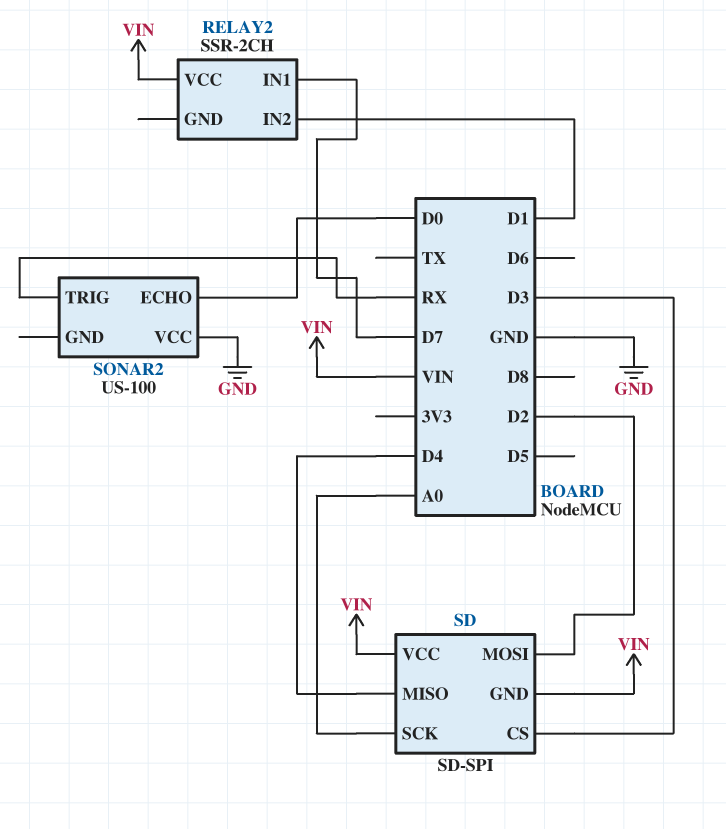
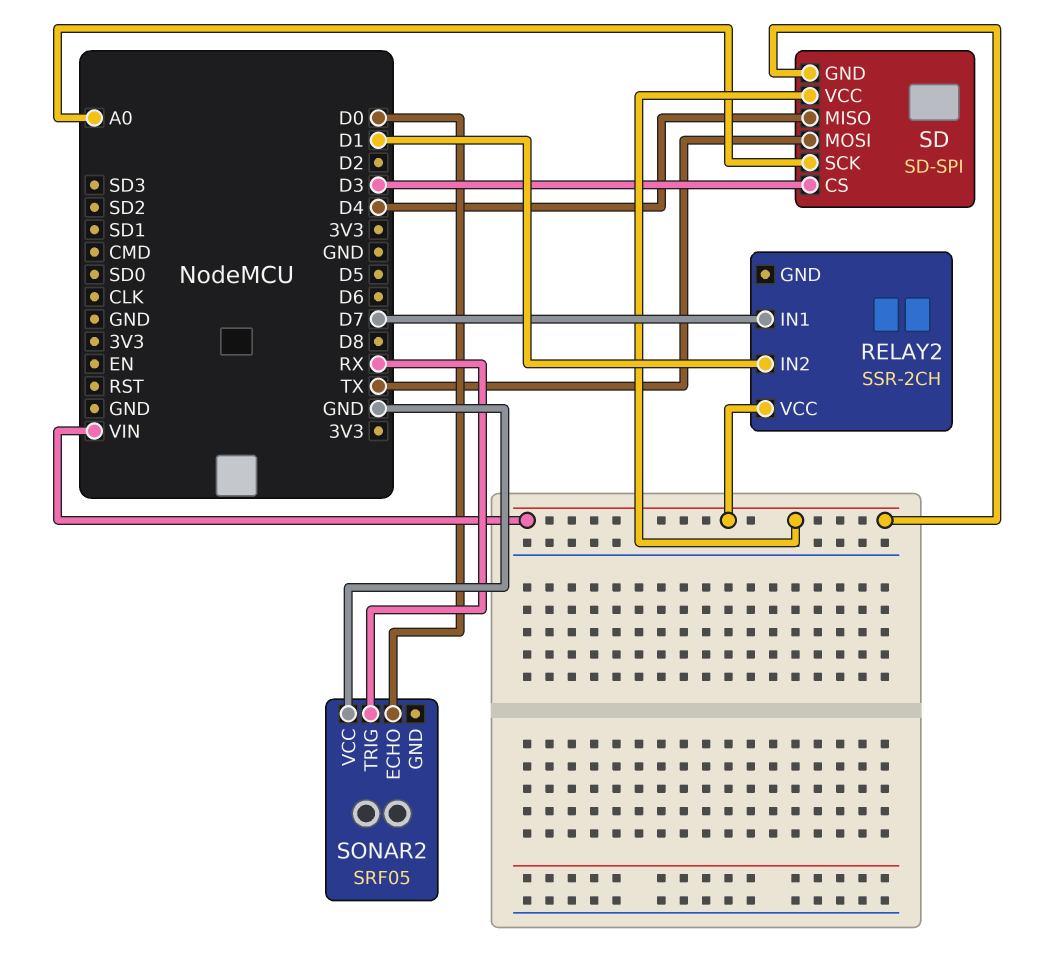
SD pin MOSI: D2 -> TX
SONAR2: US-100 -> SRF05

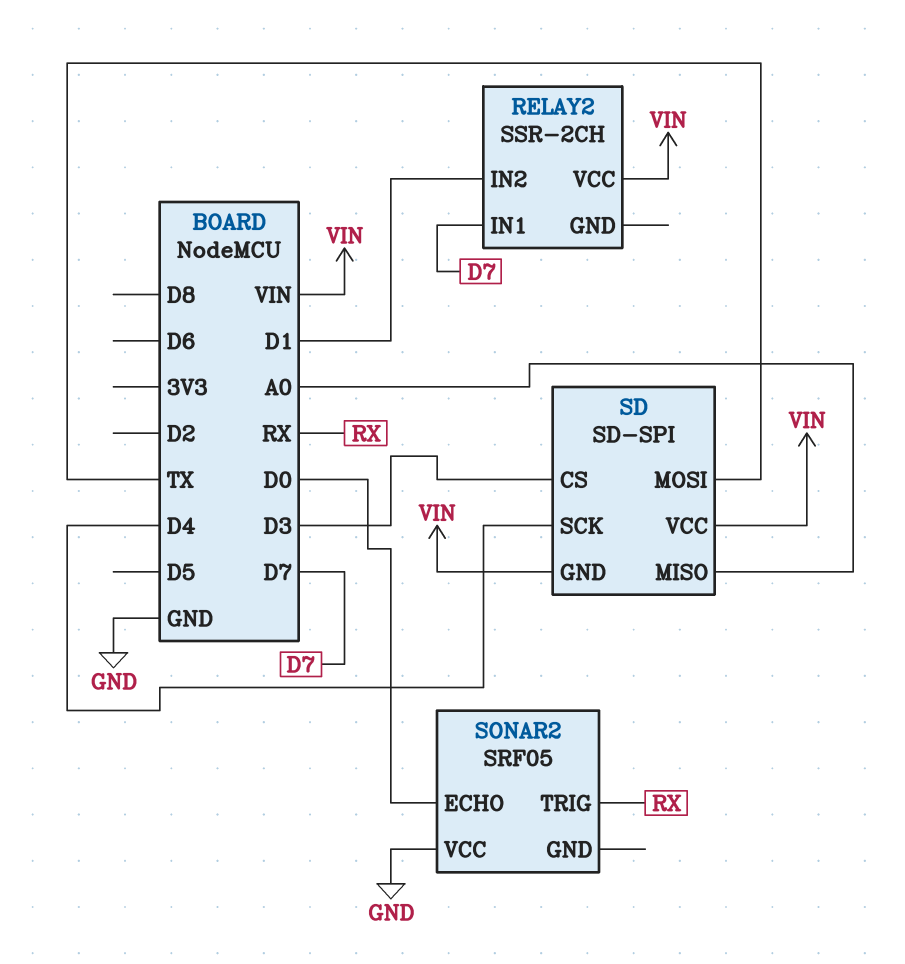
SD pin MISO: D4 -> A0
SD pin SCK: A0 -> D4

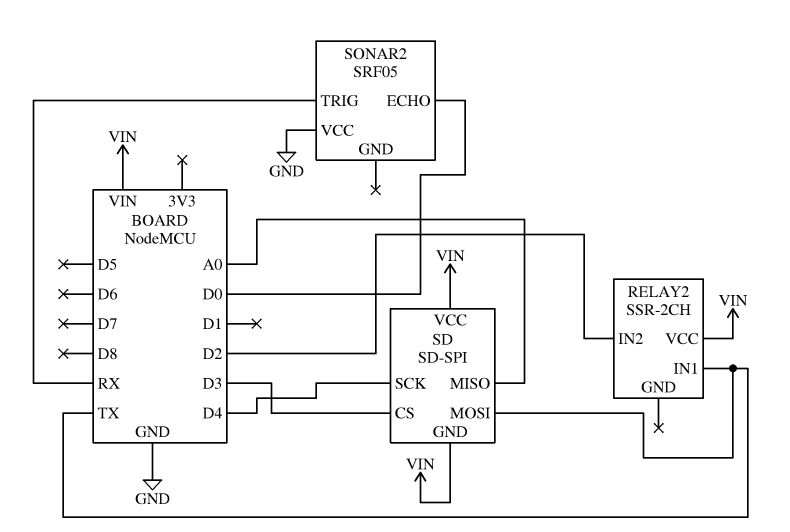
RELAY2 pin IN1: D7 -> TX
RELAY2 pin IN2: D1 -> D2

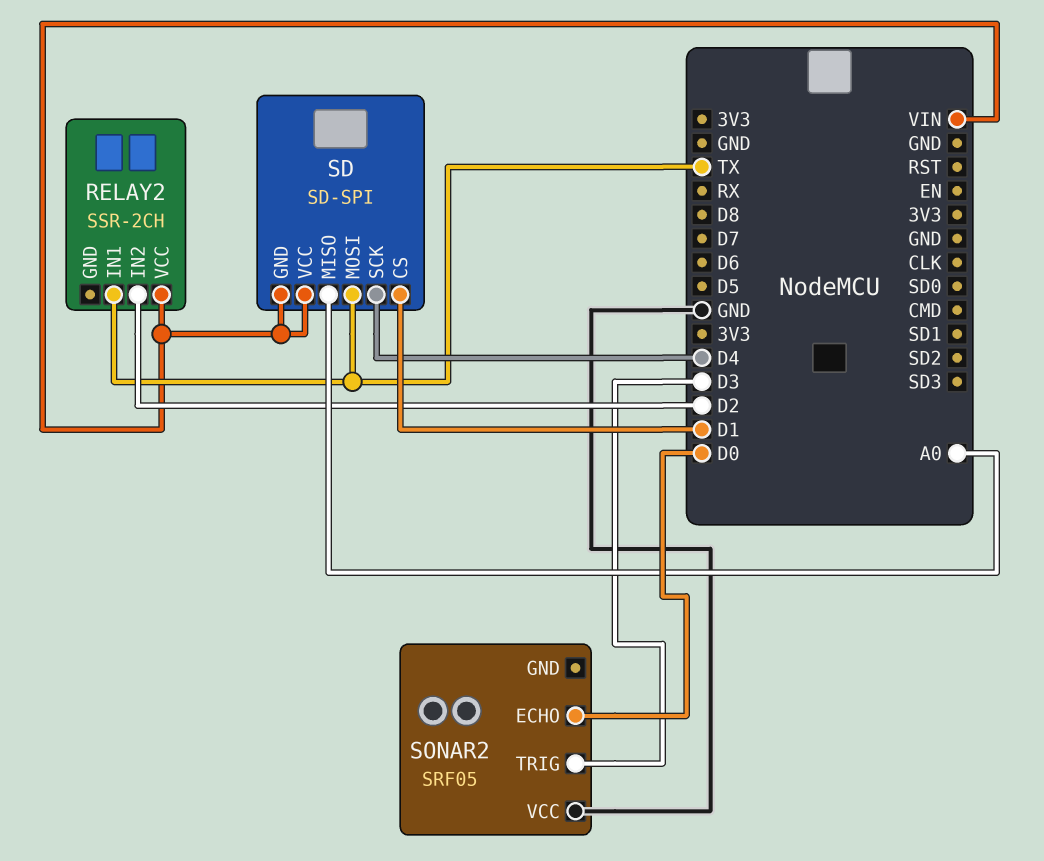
SD pin CS: D3 -> D1
SONAR2 pin TRIG: RX -> D3

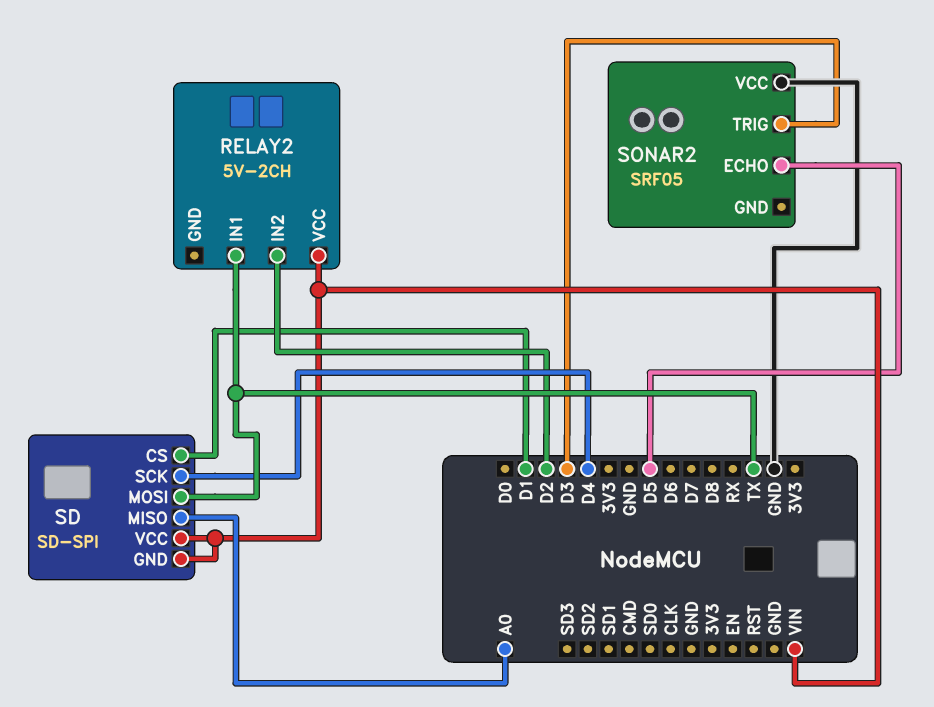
RELAY2: SSR-2CH -> 5V-2CH
SONAR2 pin ECHO: D0 -> D5

